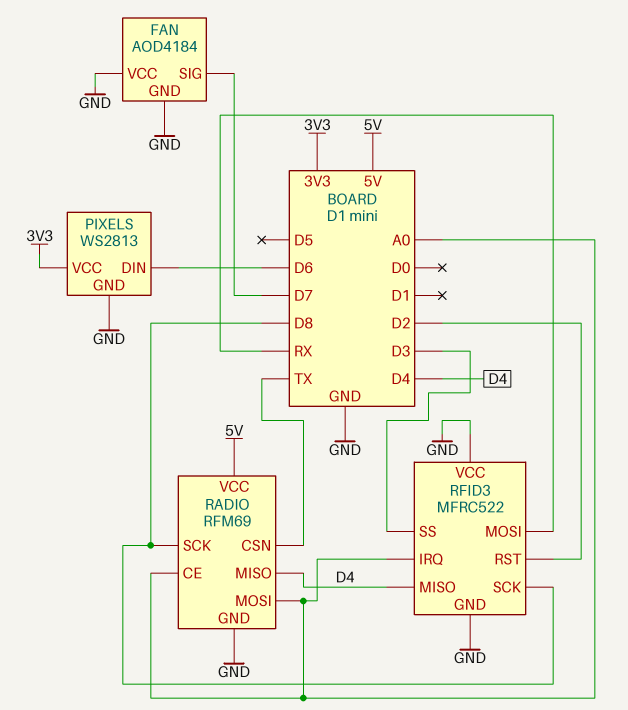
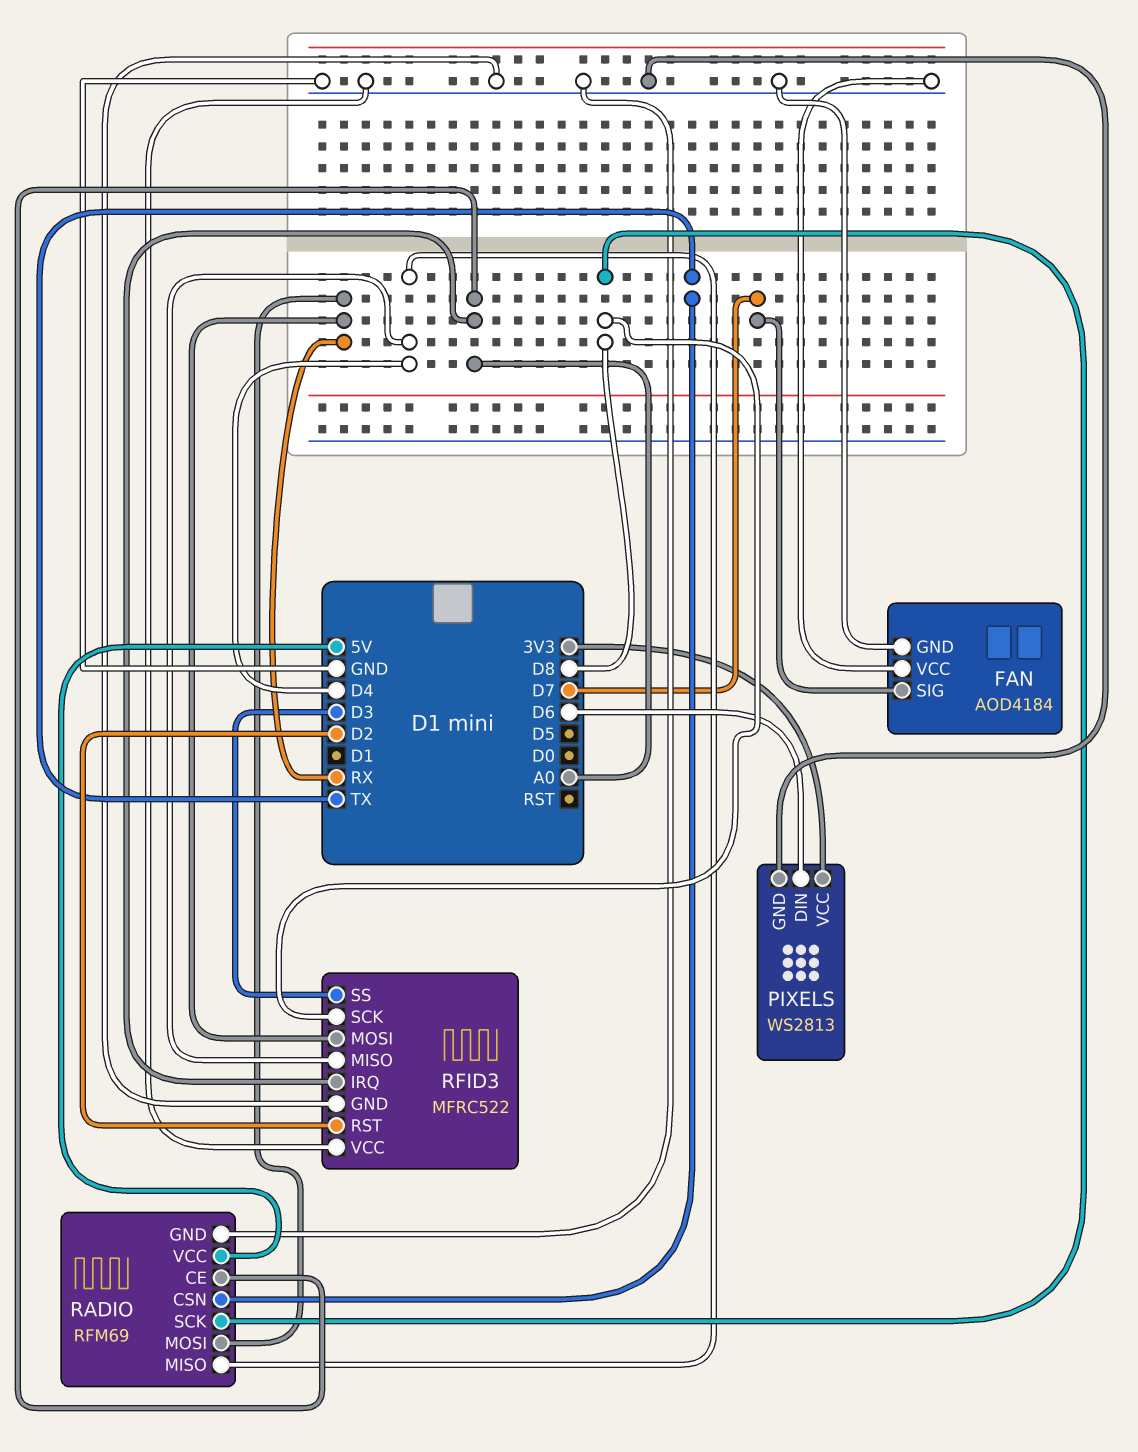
RADIO pin MOSI: A0 -> RX

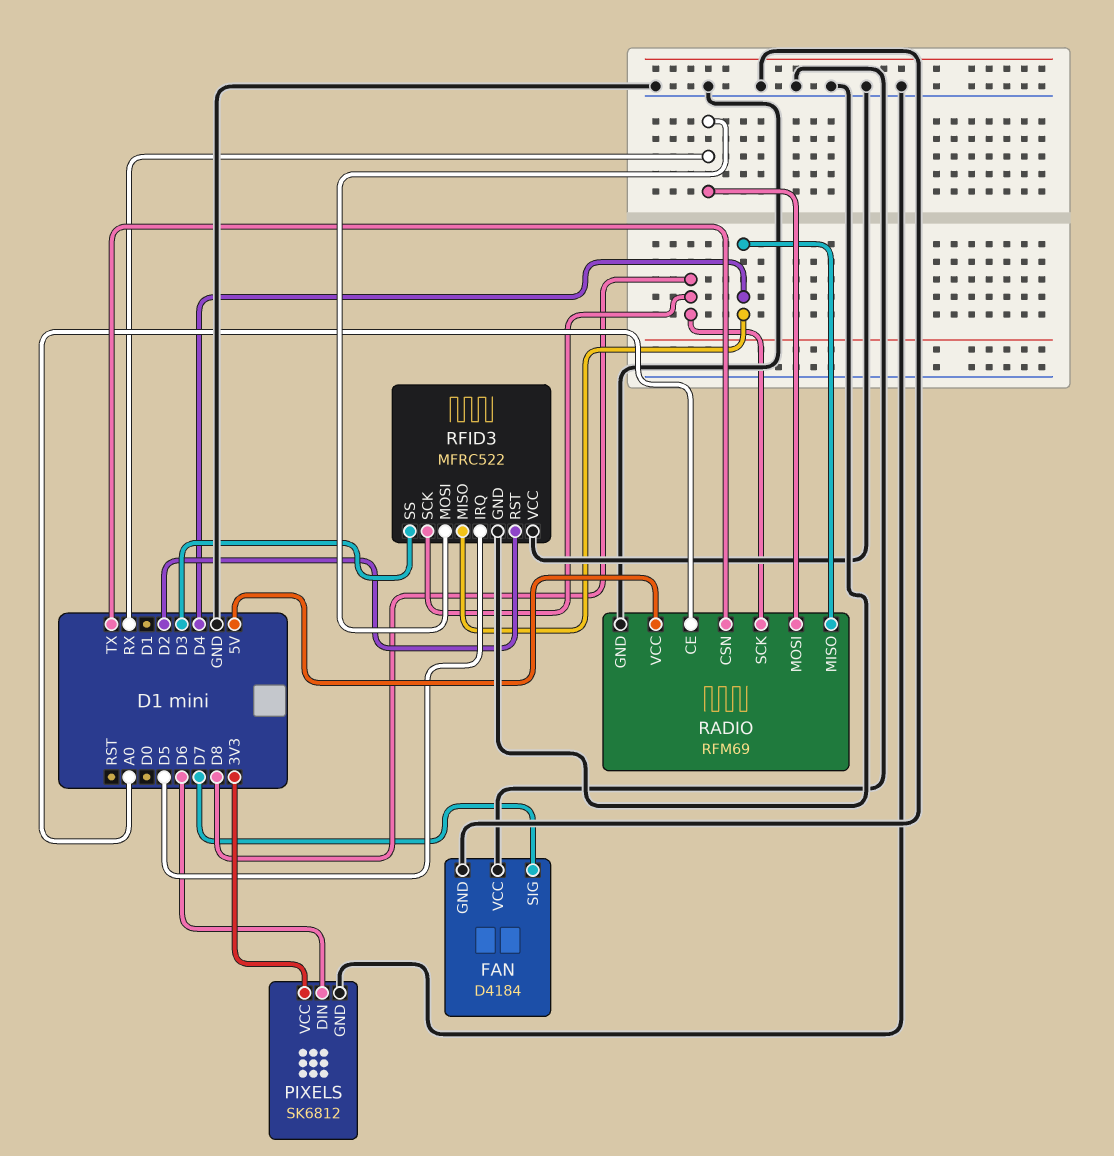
FAN: AOD4184 -> D4184
PIXELS: WS2813 -> SK6812
RFID3 pin IRQ: A0 -> D5

